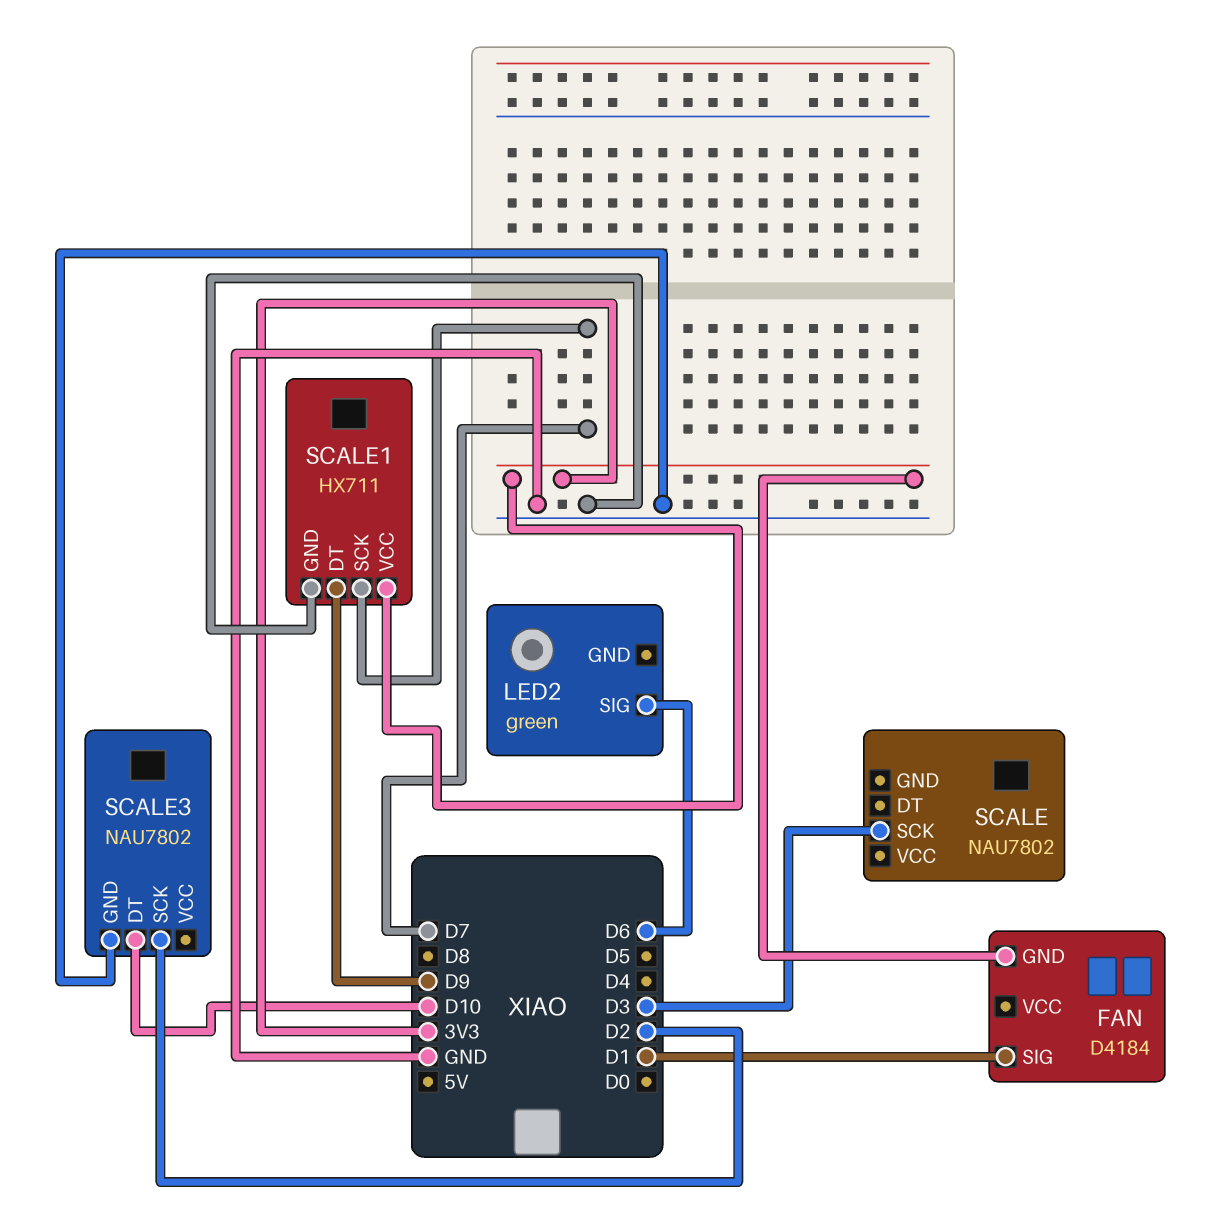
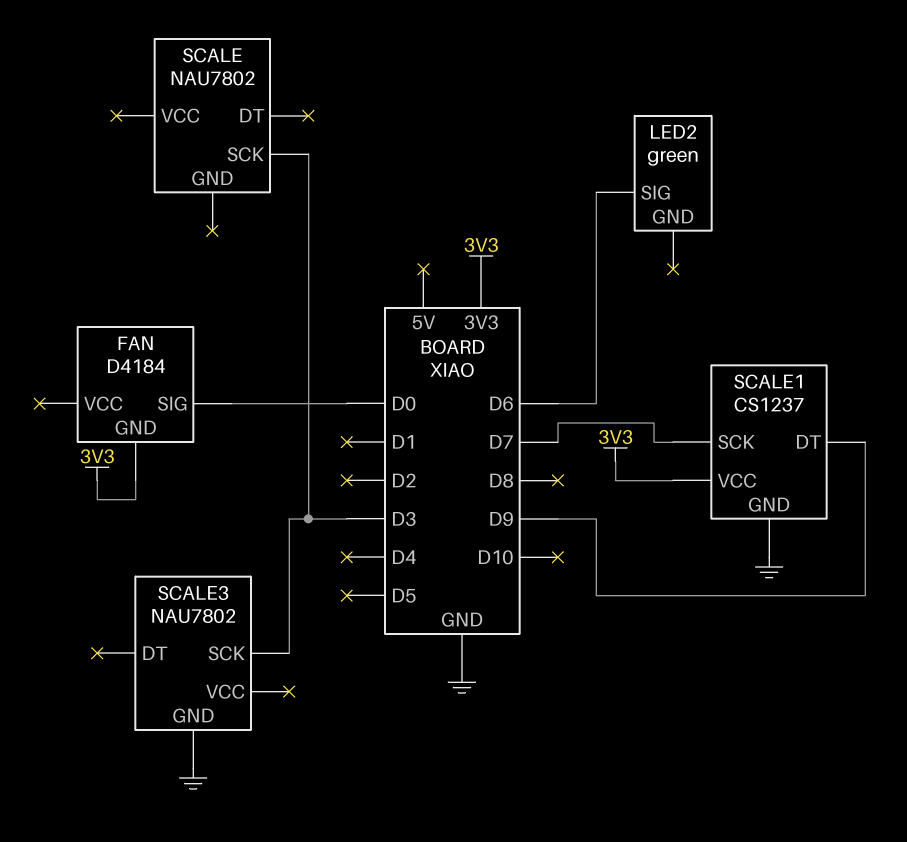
FAN pin SIG: D1 -> D0
SCALE1: HX711 -> CS1237
SCALE3 pin DT: D10 -> none
SCALE3 pin SCK: D2 -> D3

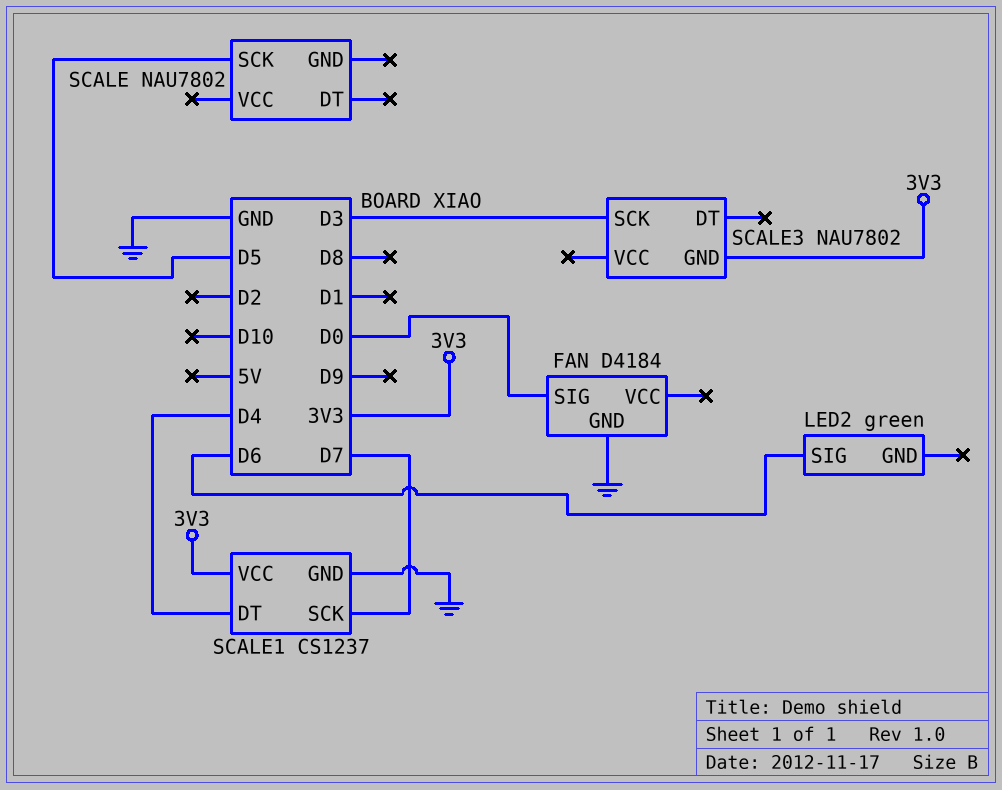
FAN pin GND: 3V3 -> GND
SCALE pin SCK: D3 -> D5
SCALE1 pin DT: D9 -> D4
SCALE3 pin GND: GND -> 3V3

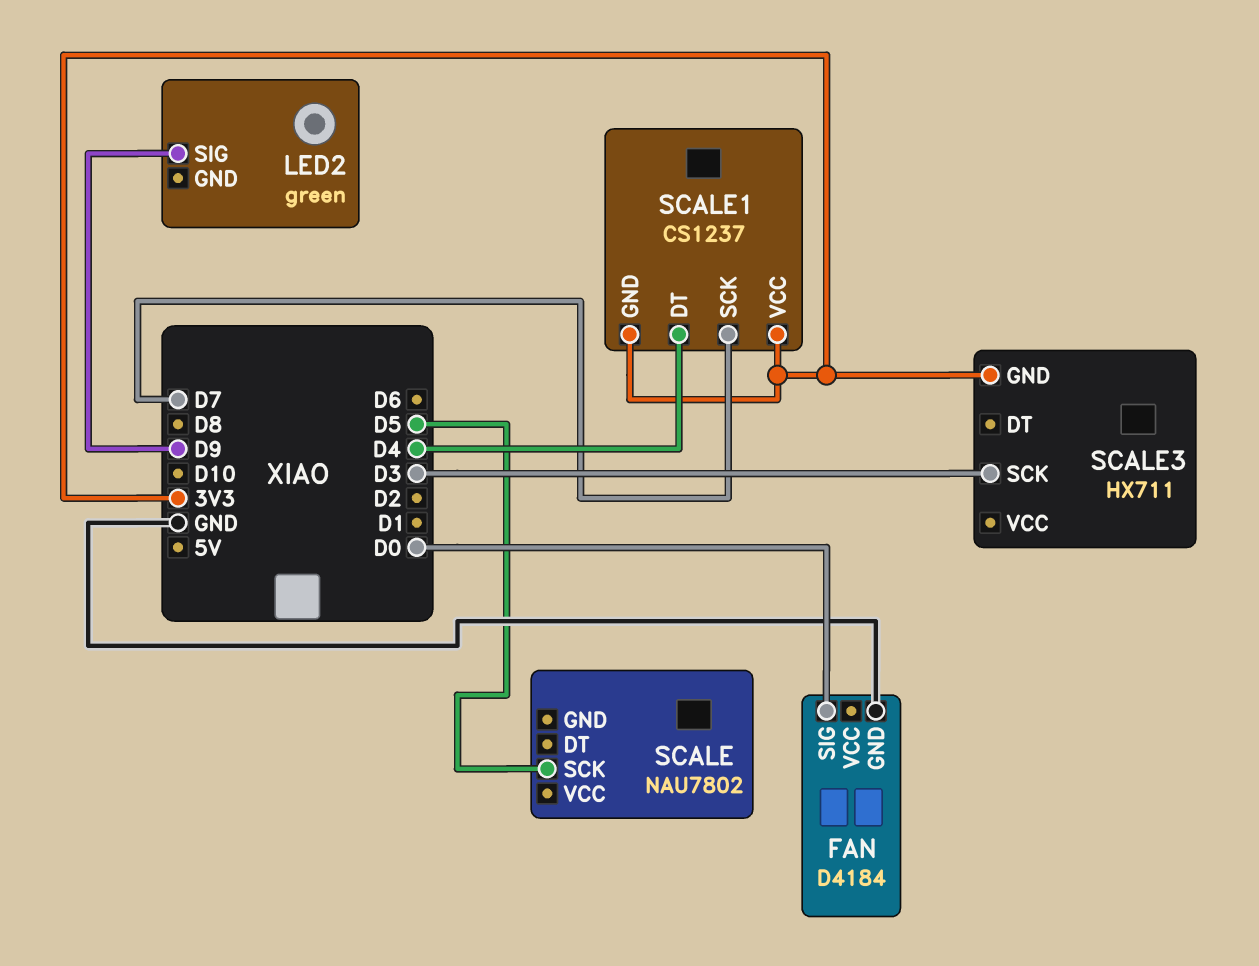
LED2 pin SIG: D6 -> D9
SCALE1 pin GND: GND -> 3V3
SCALE3: NAU7802 -> HX711

